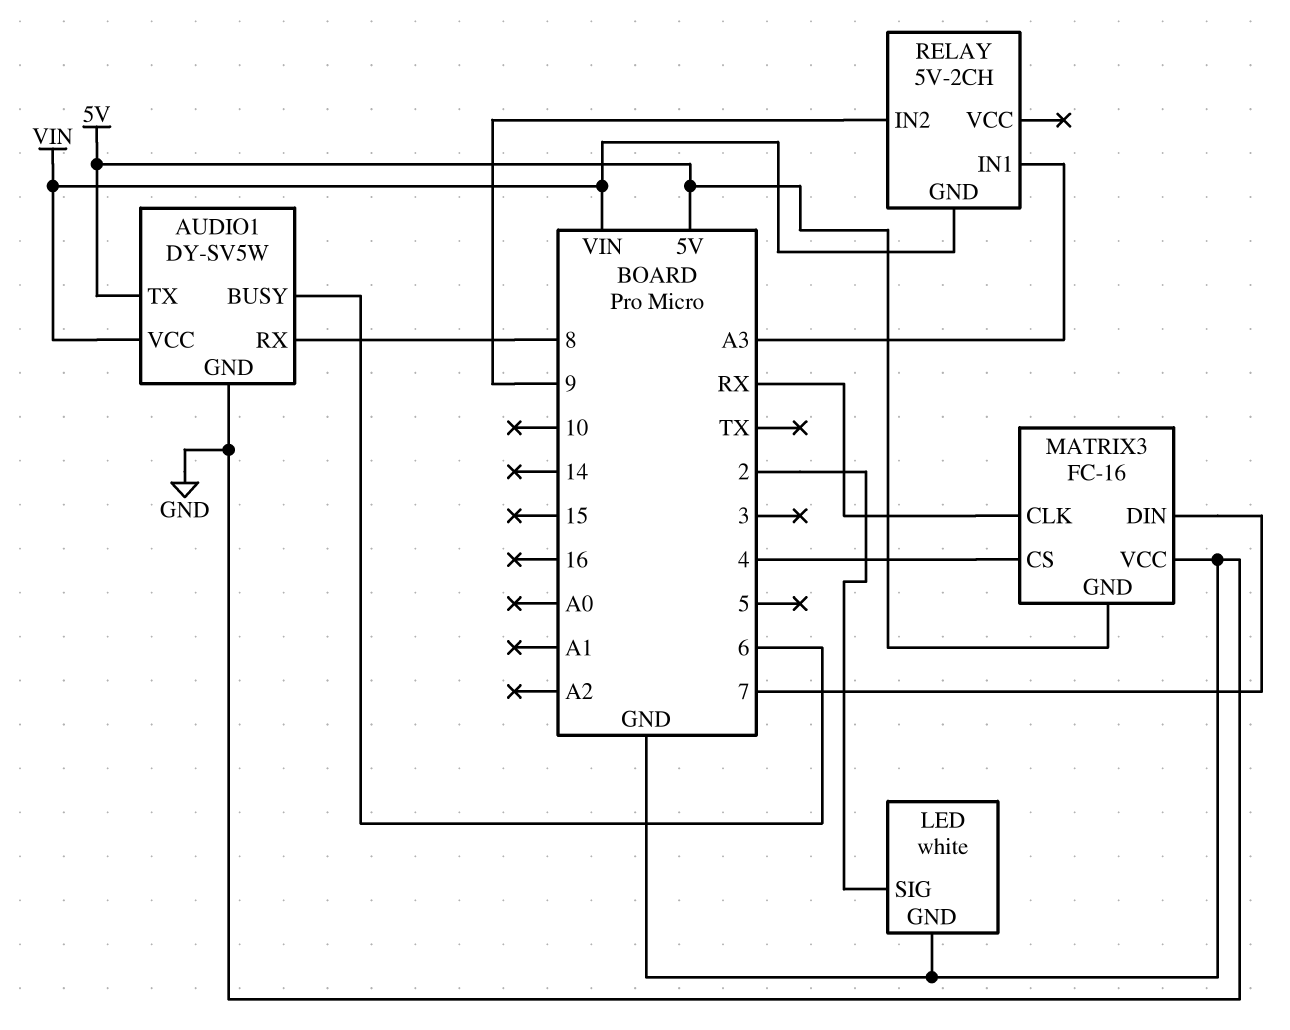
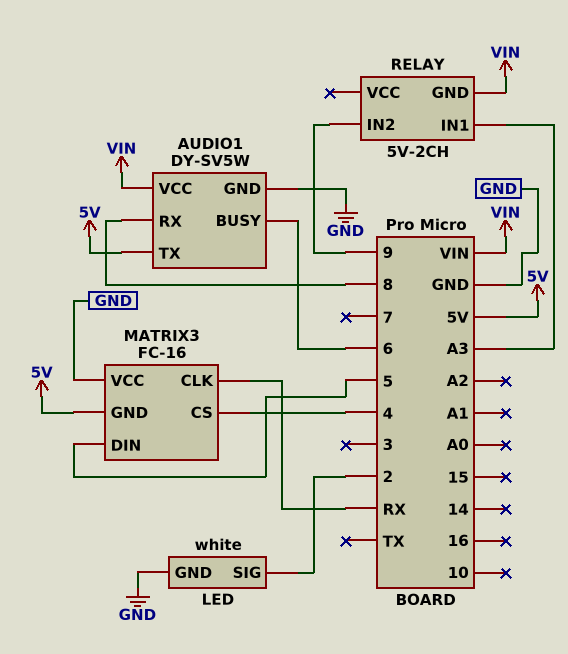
MATRIX3 pin DIN: 7 -> 5

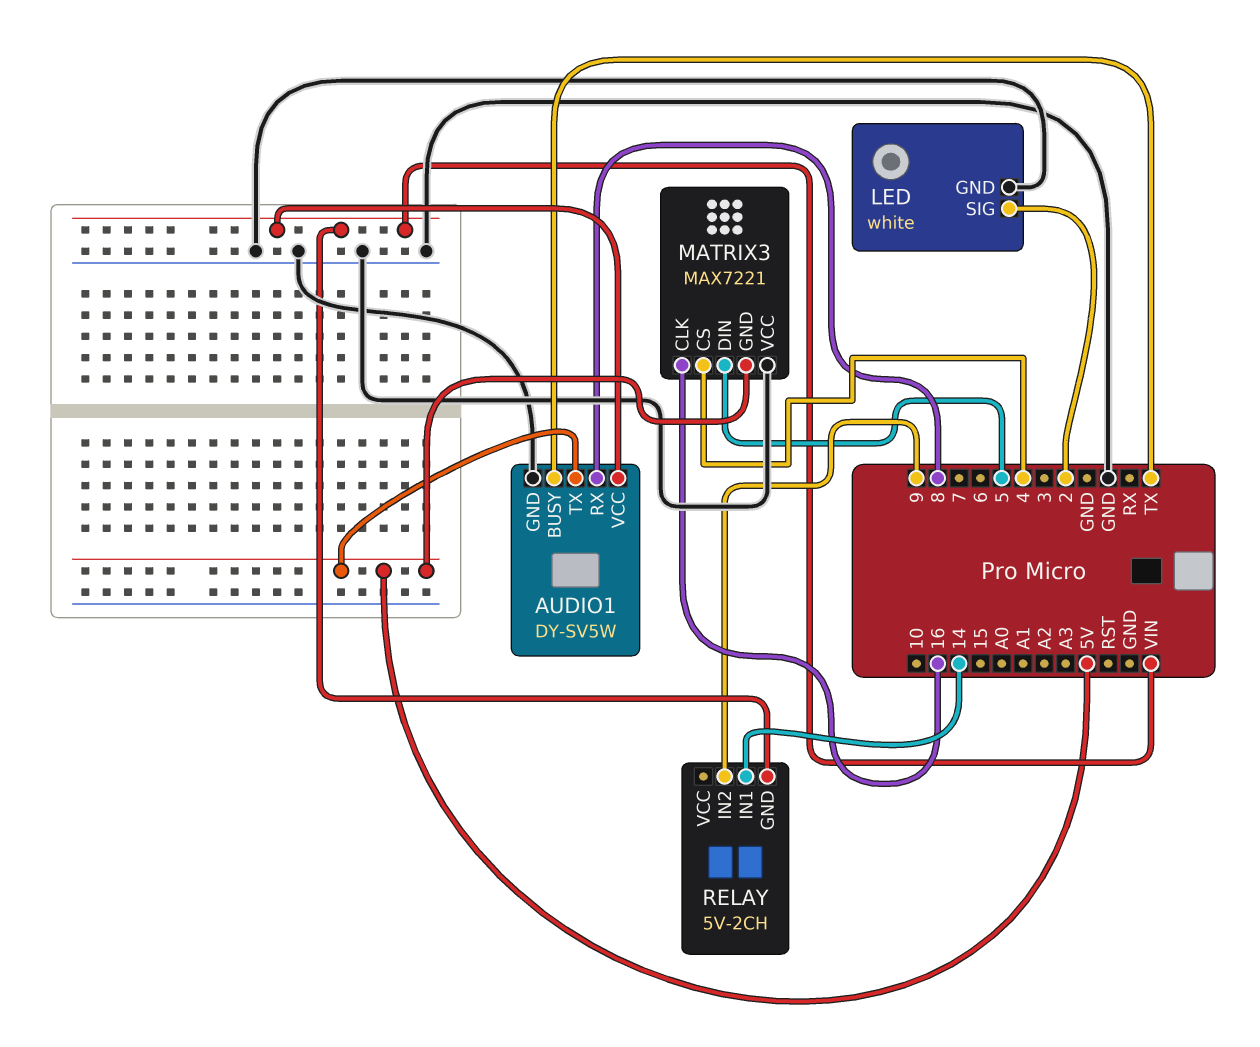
AUDIO1 pin BUSY: 6 -> TX
MATRIX3: FC-16 -> MAX7221
MATRIX3 pin CLK: RX -> 16
RELAY pin IN1: A3 -> 14

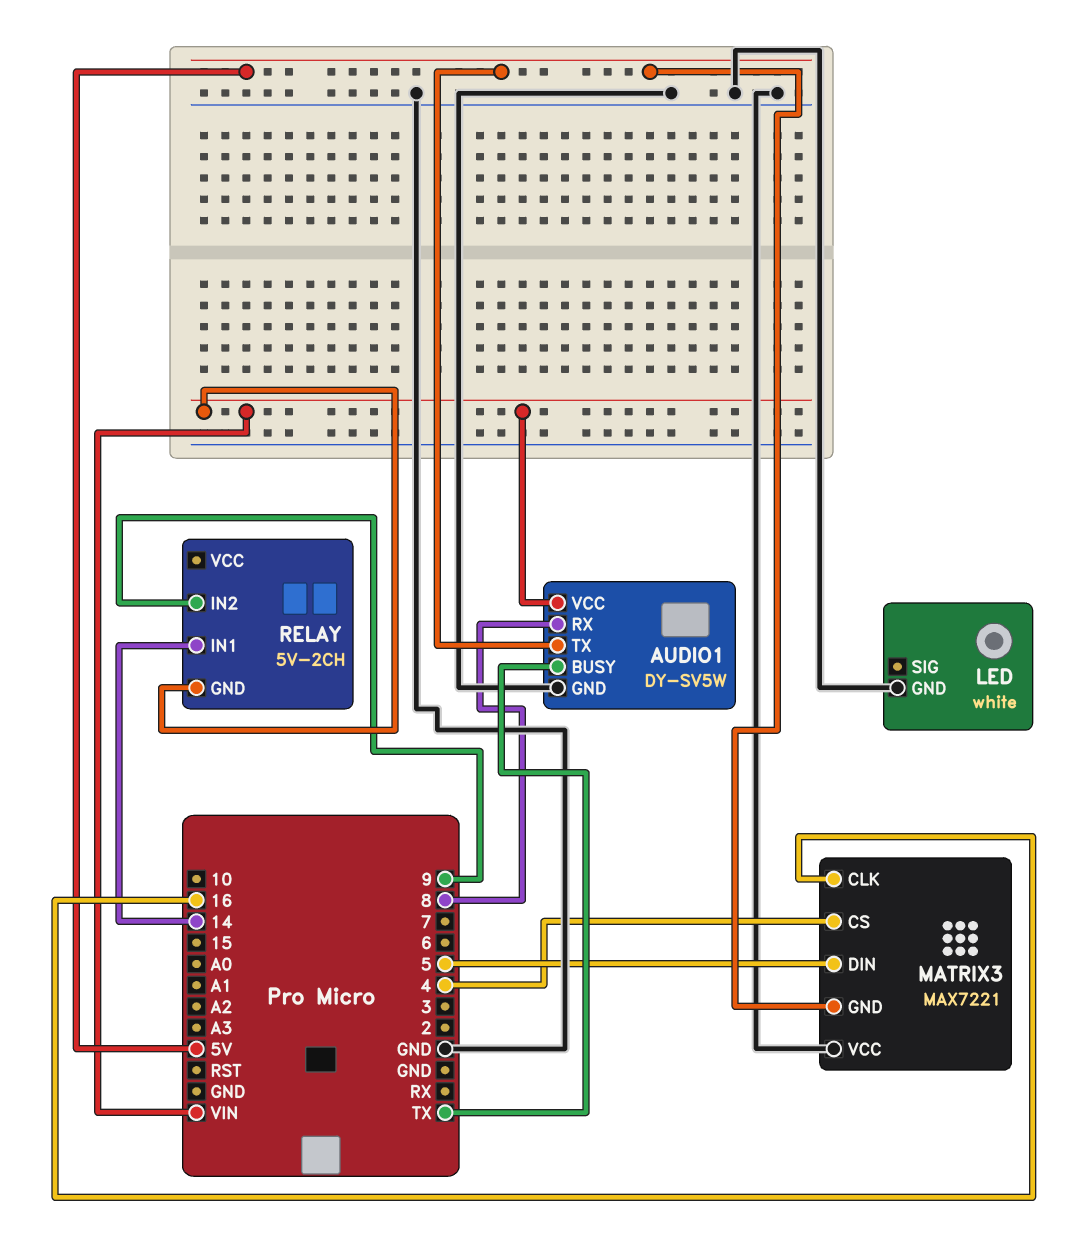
LED pin SIG: 2 -> none

